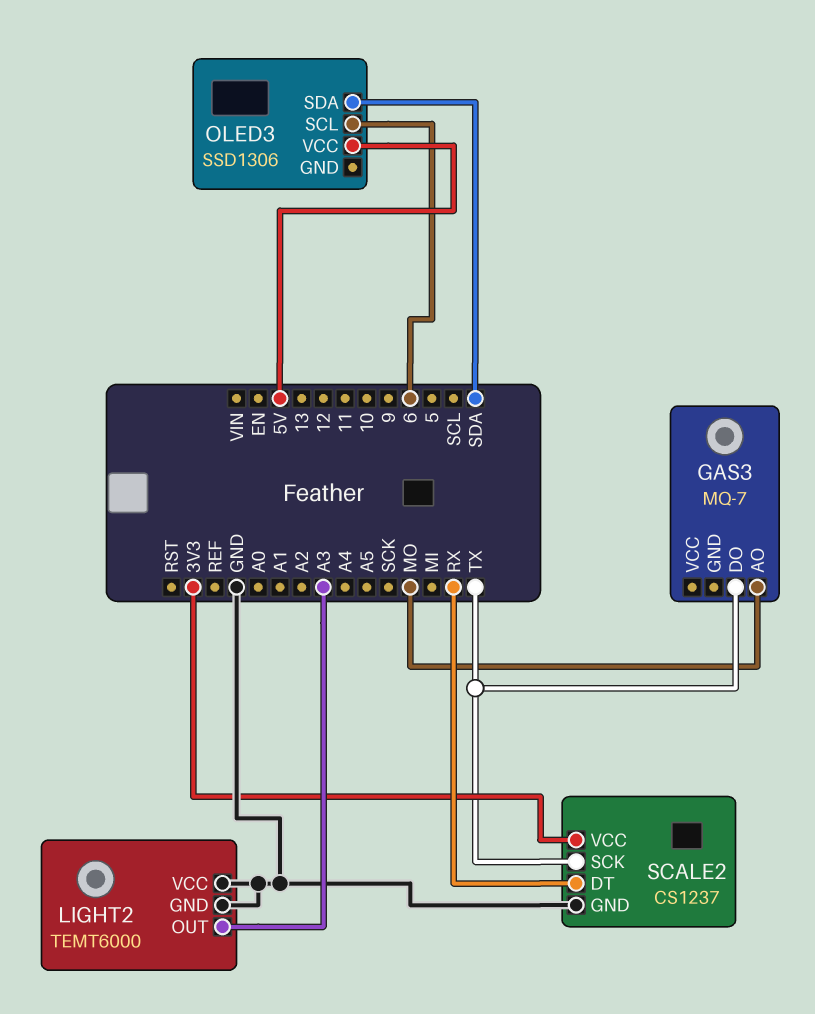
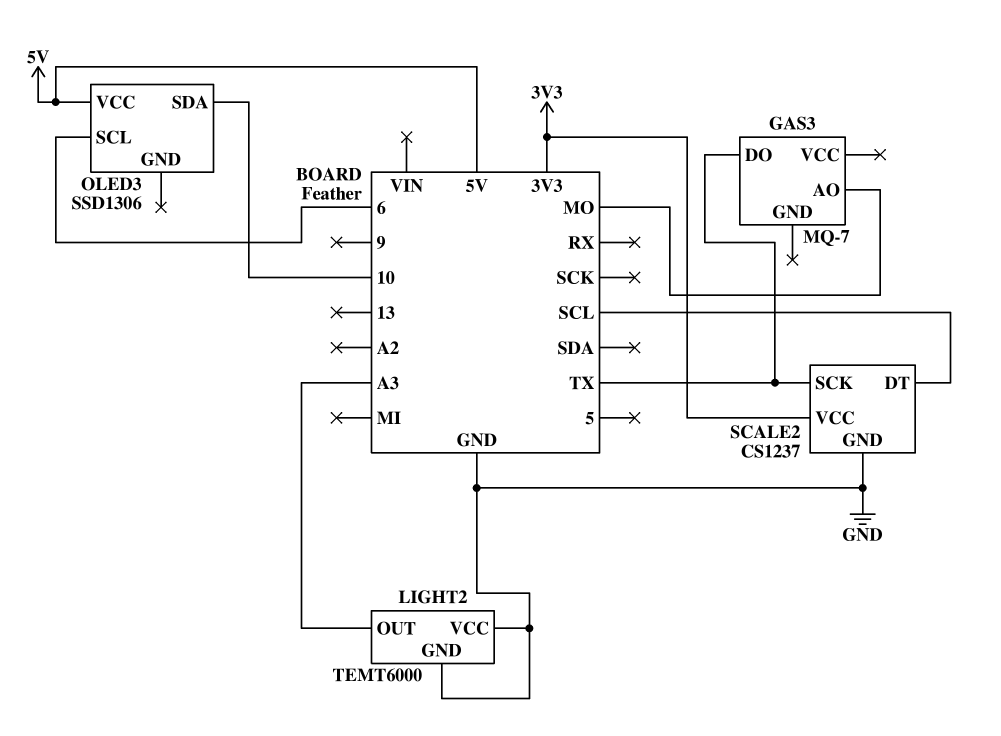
OLED3 pin SDA: SDA -> 10
SCALE2 pin DT: RX -> SCL

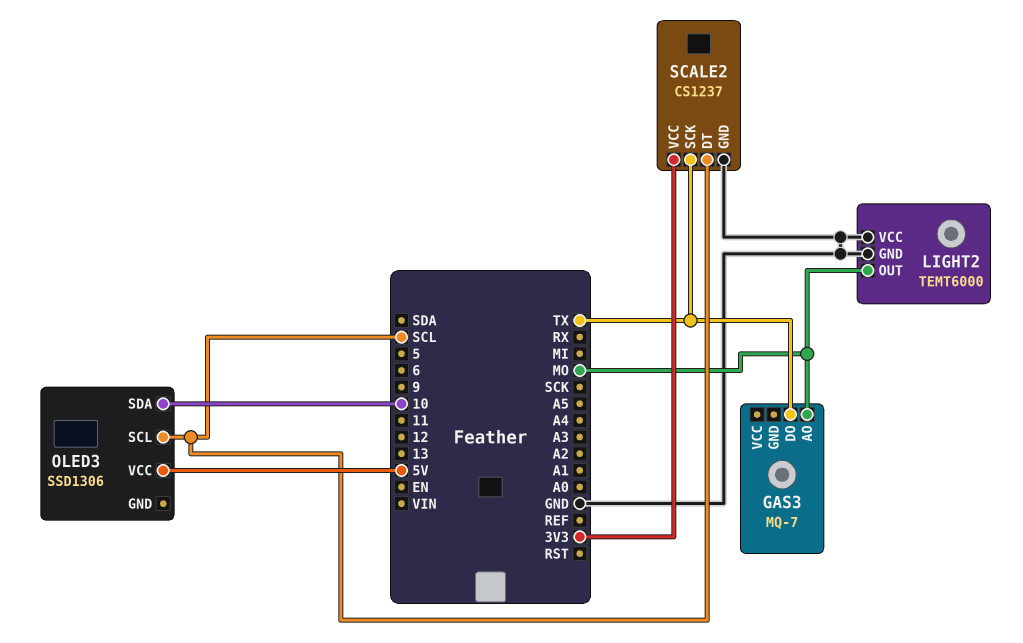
LIGHT2 pin OUT: A3 -> MO
OLED3 pin SCL: 6 -> SCL

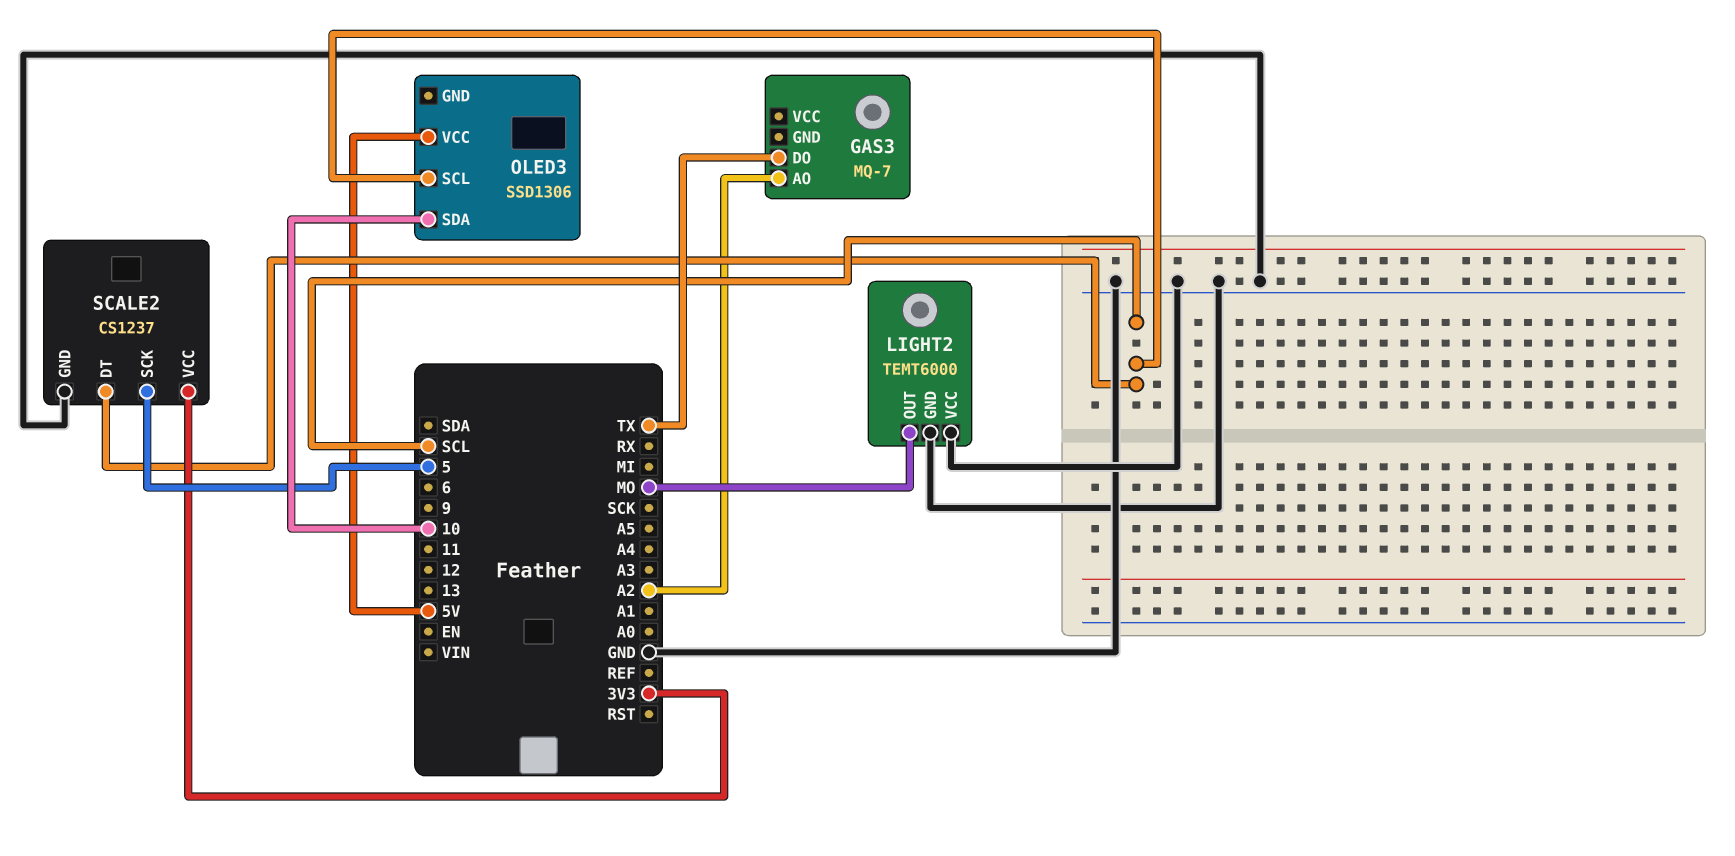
GAS3 pin AO: MO -> A2
SCALE2 pin SCK: TX -> 5

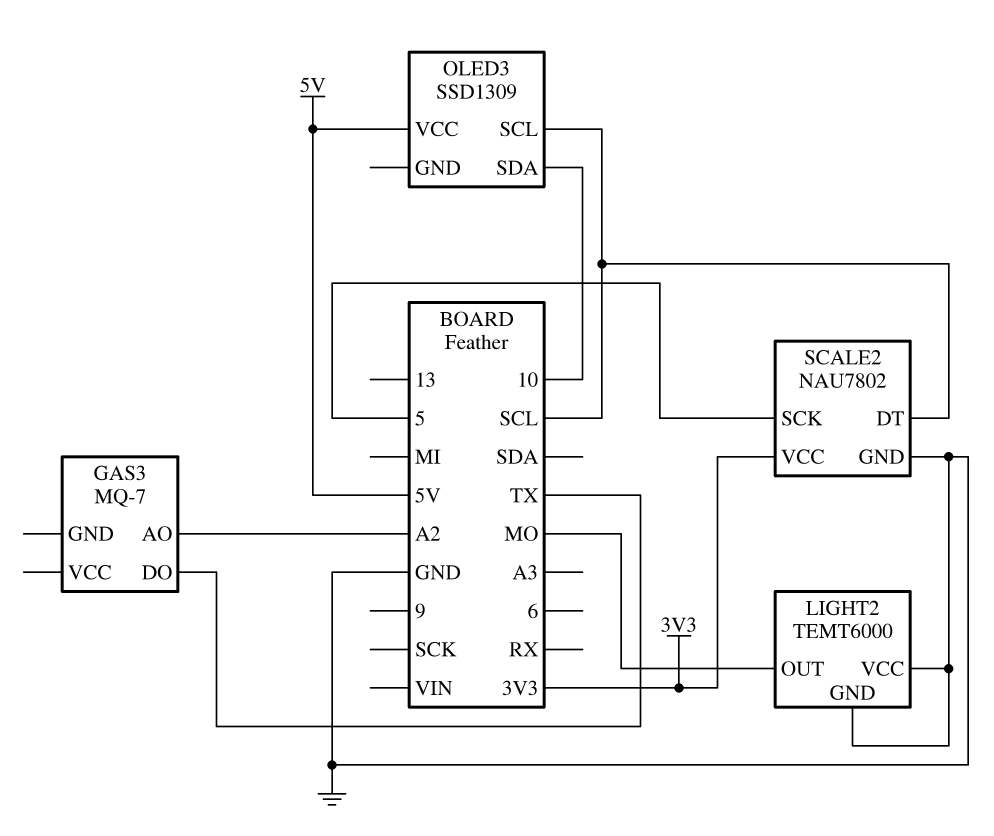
OLED3: SSD1306 -> SSD1309
SCALE2: CS1237 -> NAU7802

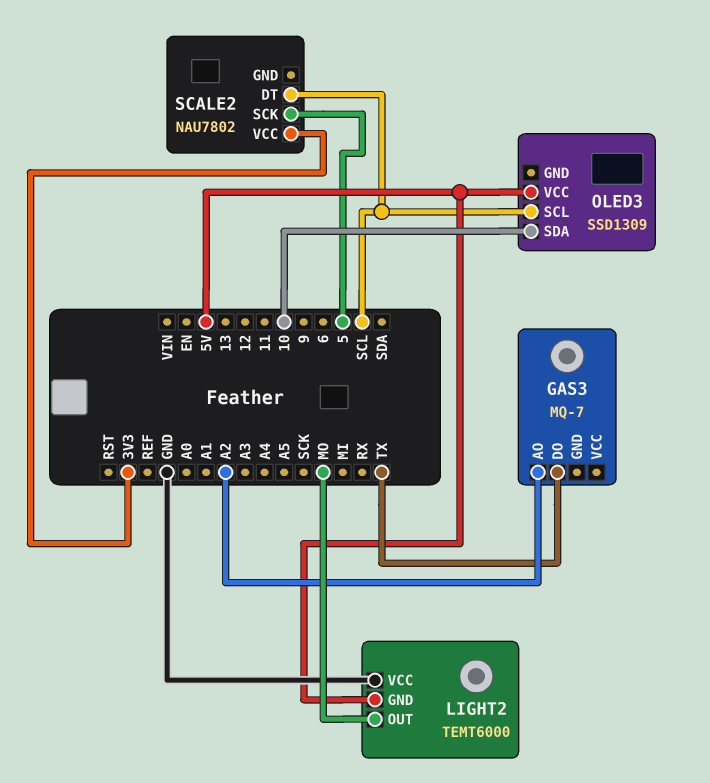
LIGHT2 pin GND: GND -> 5V
SCALE2 pin GND: GND -> none

